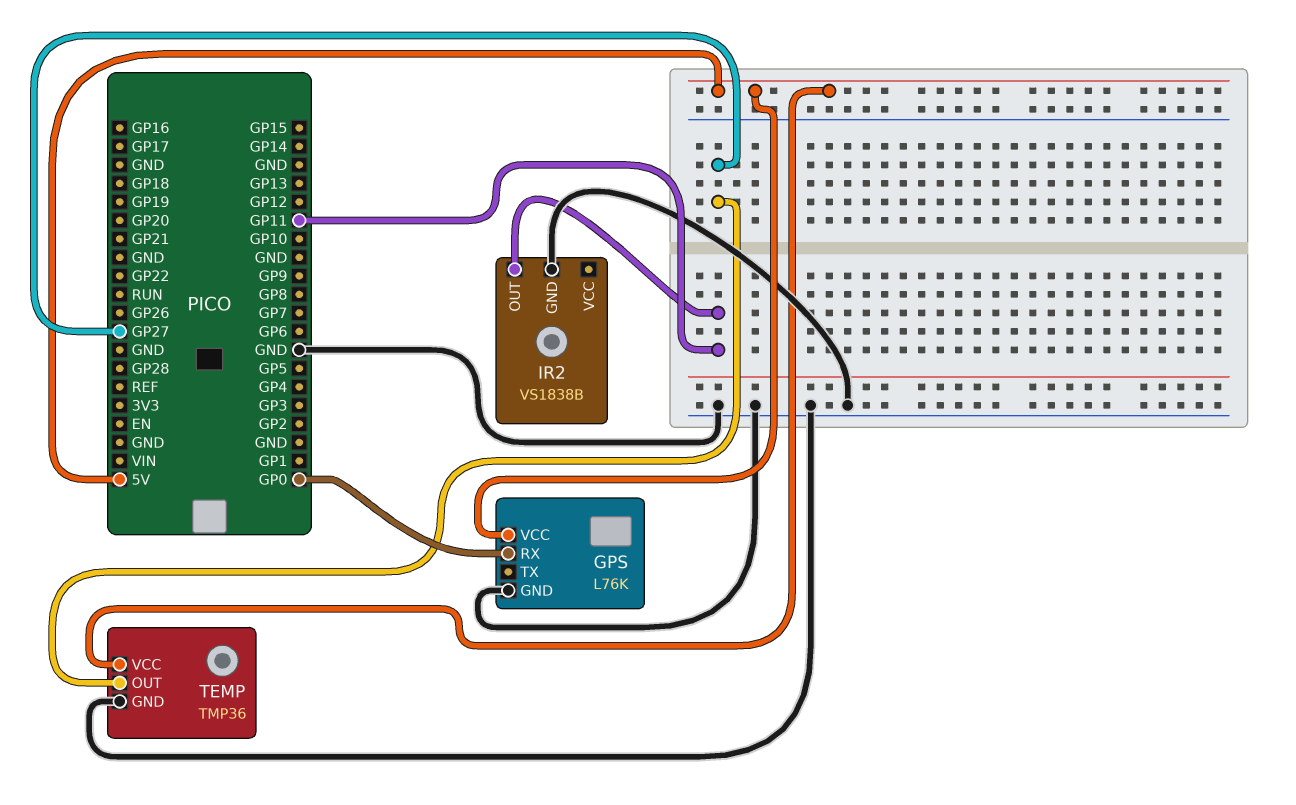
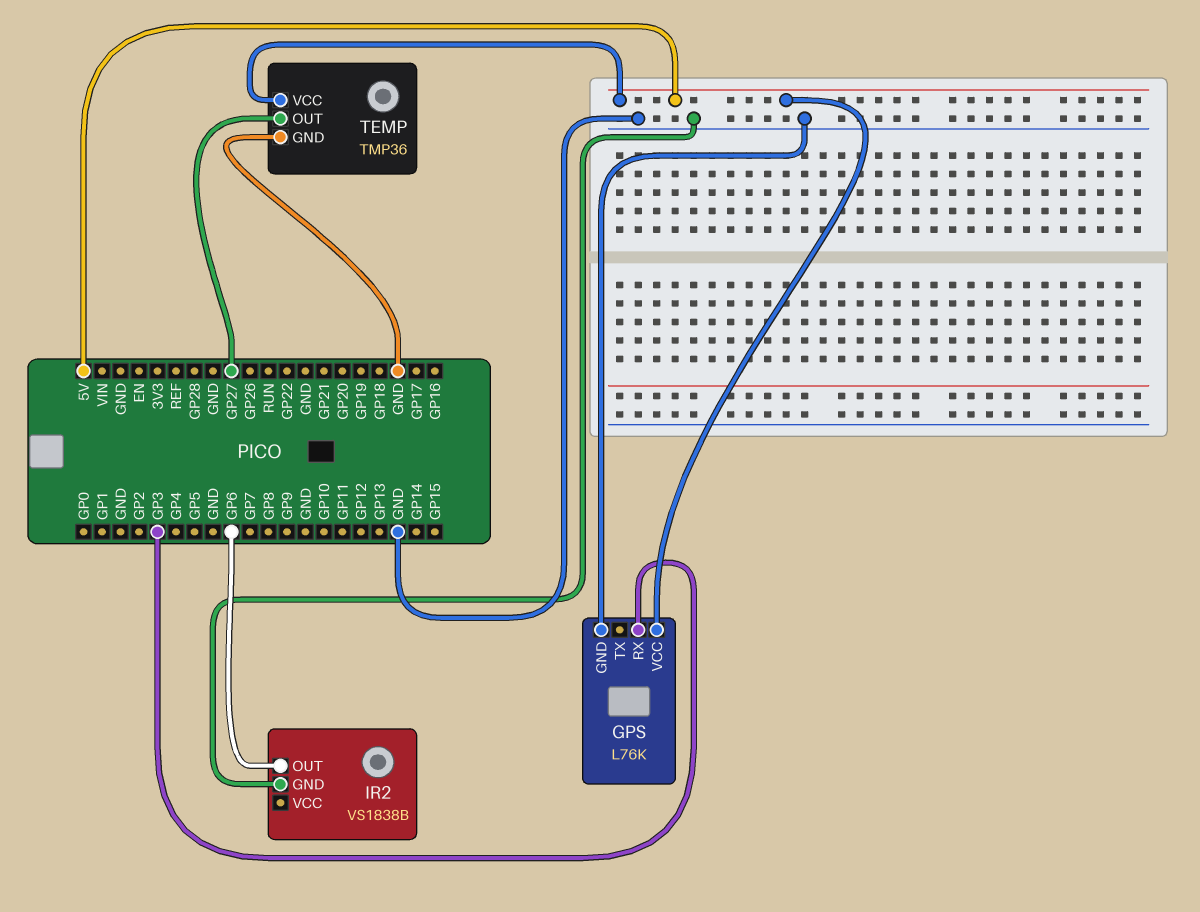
GPS pin RX: GP0 -> GP3
IR2 pin OUT: GP11 -> GP6

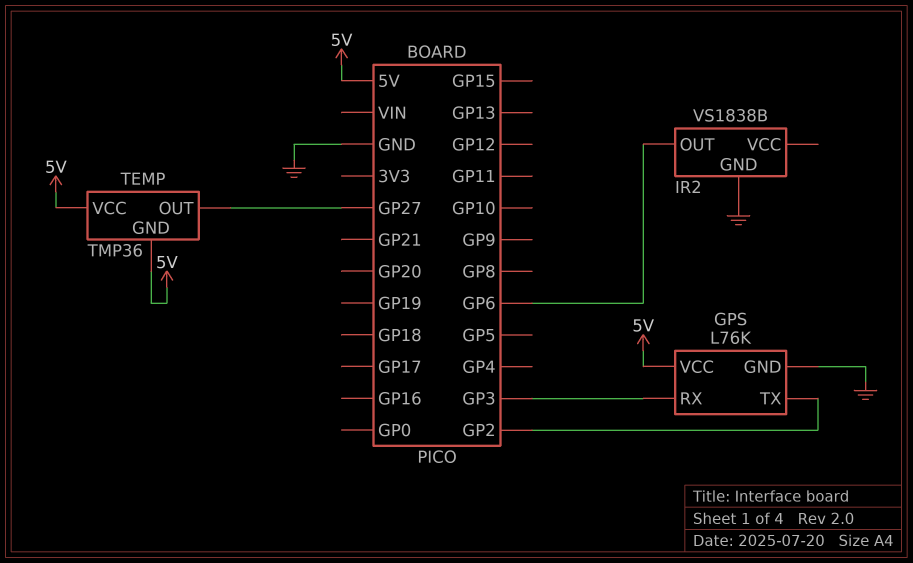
GPS pin TX: none -> GP2
TEMP pin GND: GND -> 5V

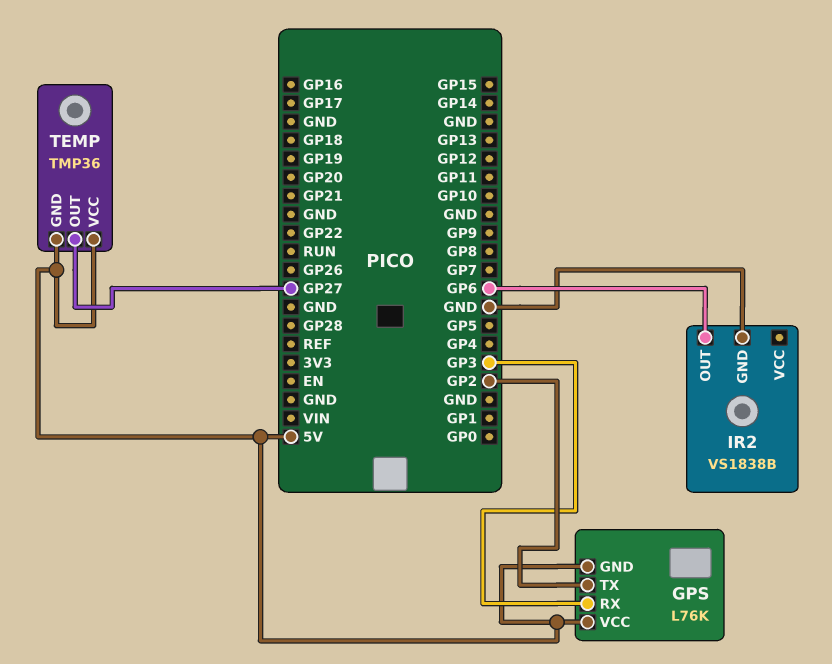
GPS pin GND: GND -> 5V

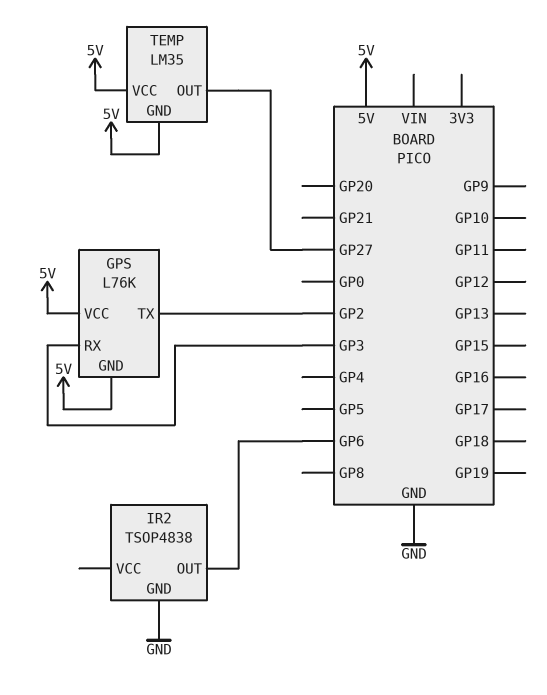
IR2: VS1838B -> TSOP4838
TEMP: TMP36 -> LM35

